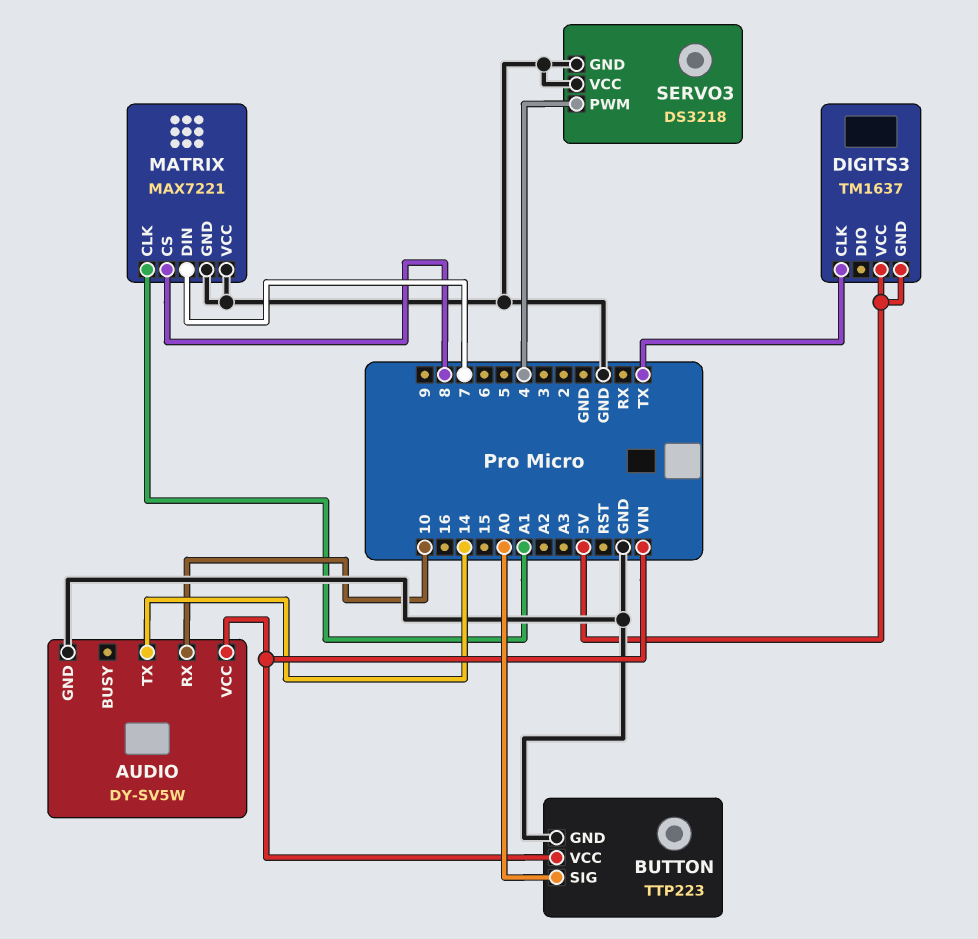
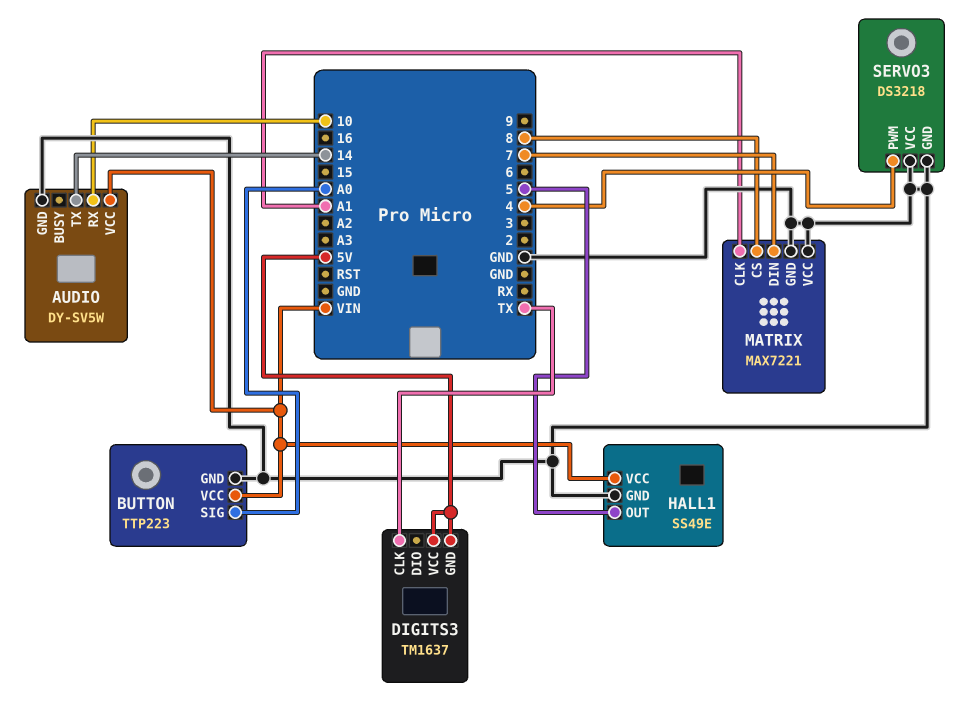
HALL1: none -> SS49E
HALL1 pin GND: none -> GND
HALL1 pin OUT: none -> 5
HALL1 pin VCC: none -> VIN

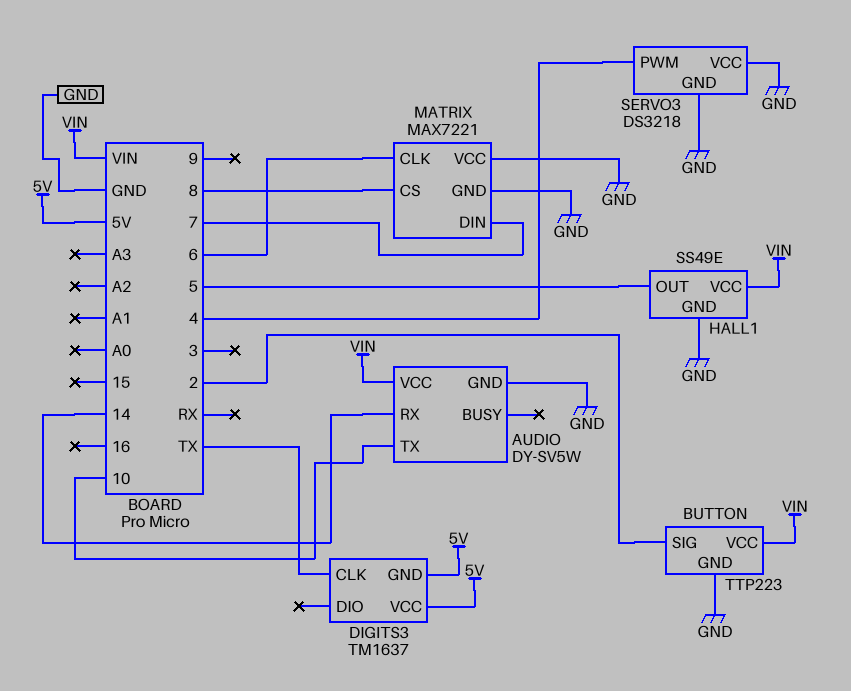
AUDIO pin RX: 10 -> 14
AUDIO pin TX: 14 -> 10
BUTTON pin SIG: A0 -> 2
MATRIX pin CLK: A1 -> 6

